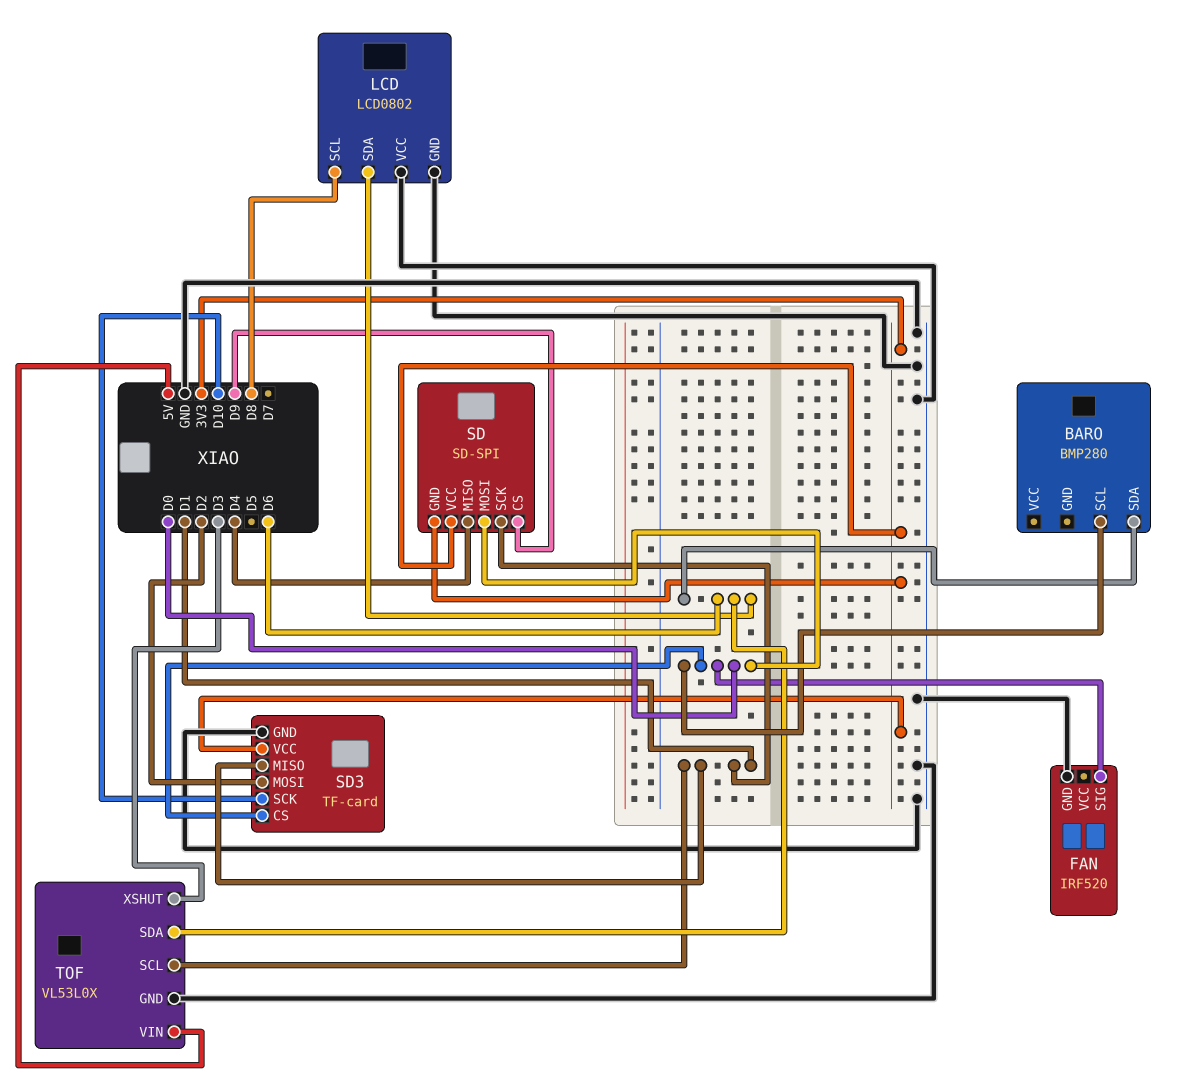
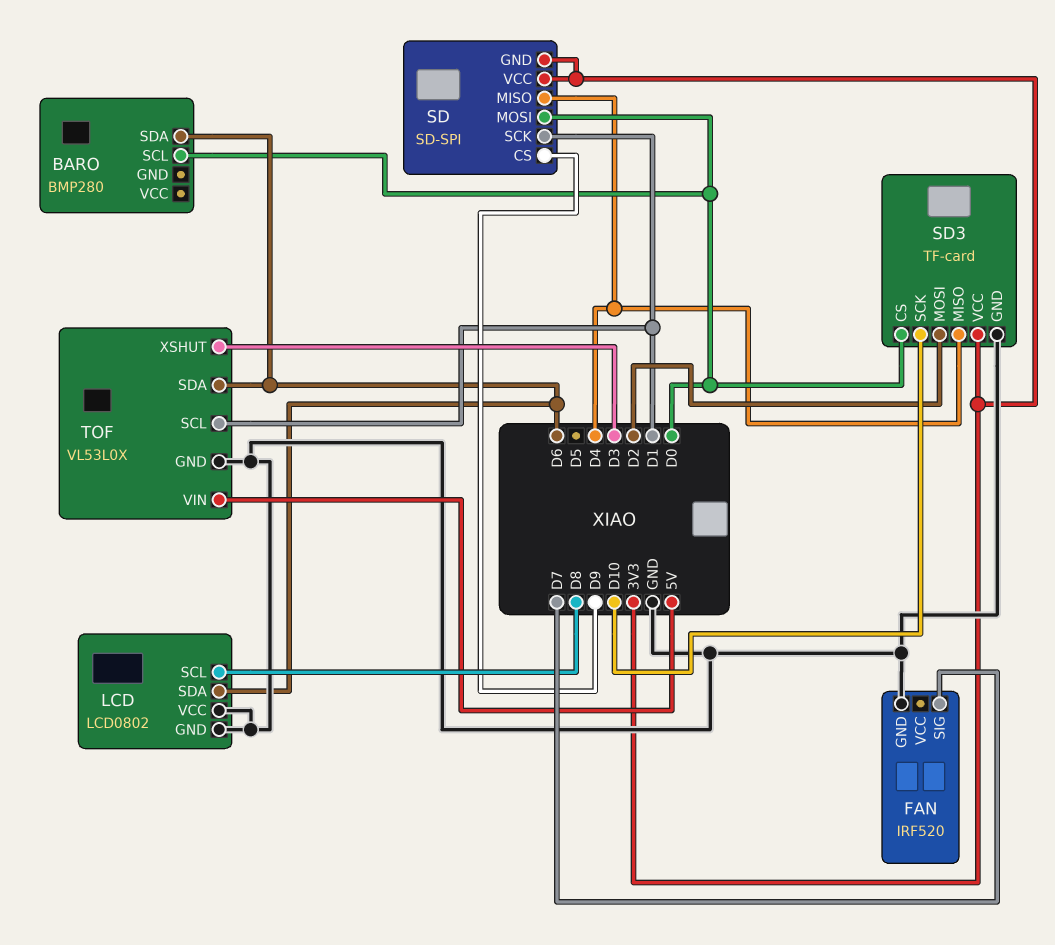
FAN pin SIG: D0 -> D7
SD3 pin MISO: D1 -> D4

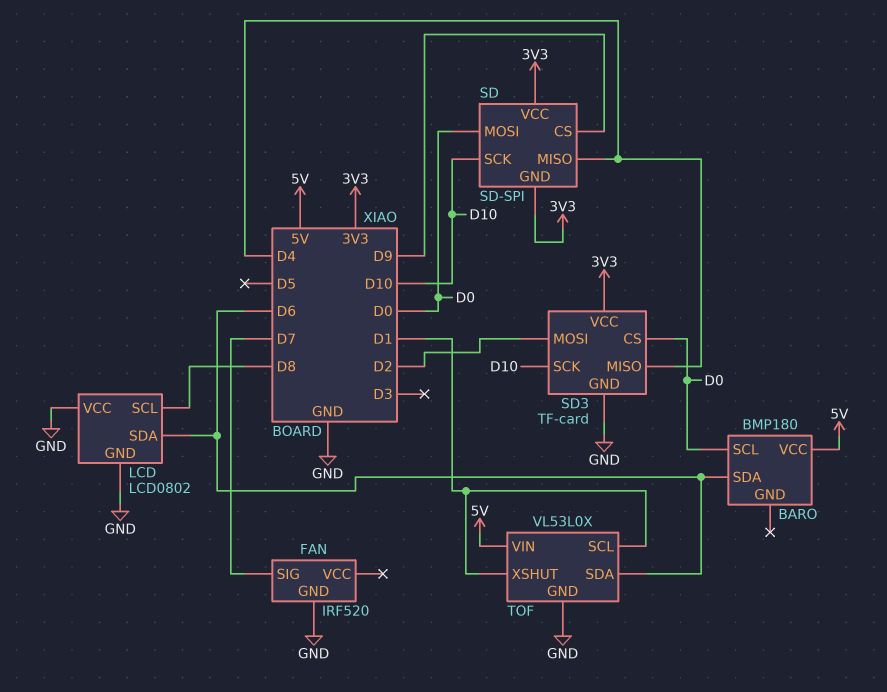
BARO: BMP280 -> BMP180
BARO pin VCC: none -> 5V
SD pin SCK: D1 -> D10
TOF pin XSHUT: D3 -> D1

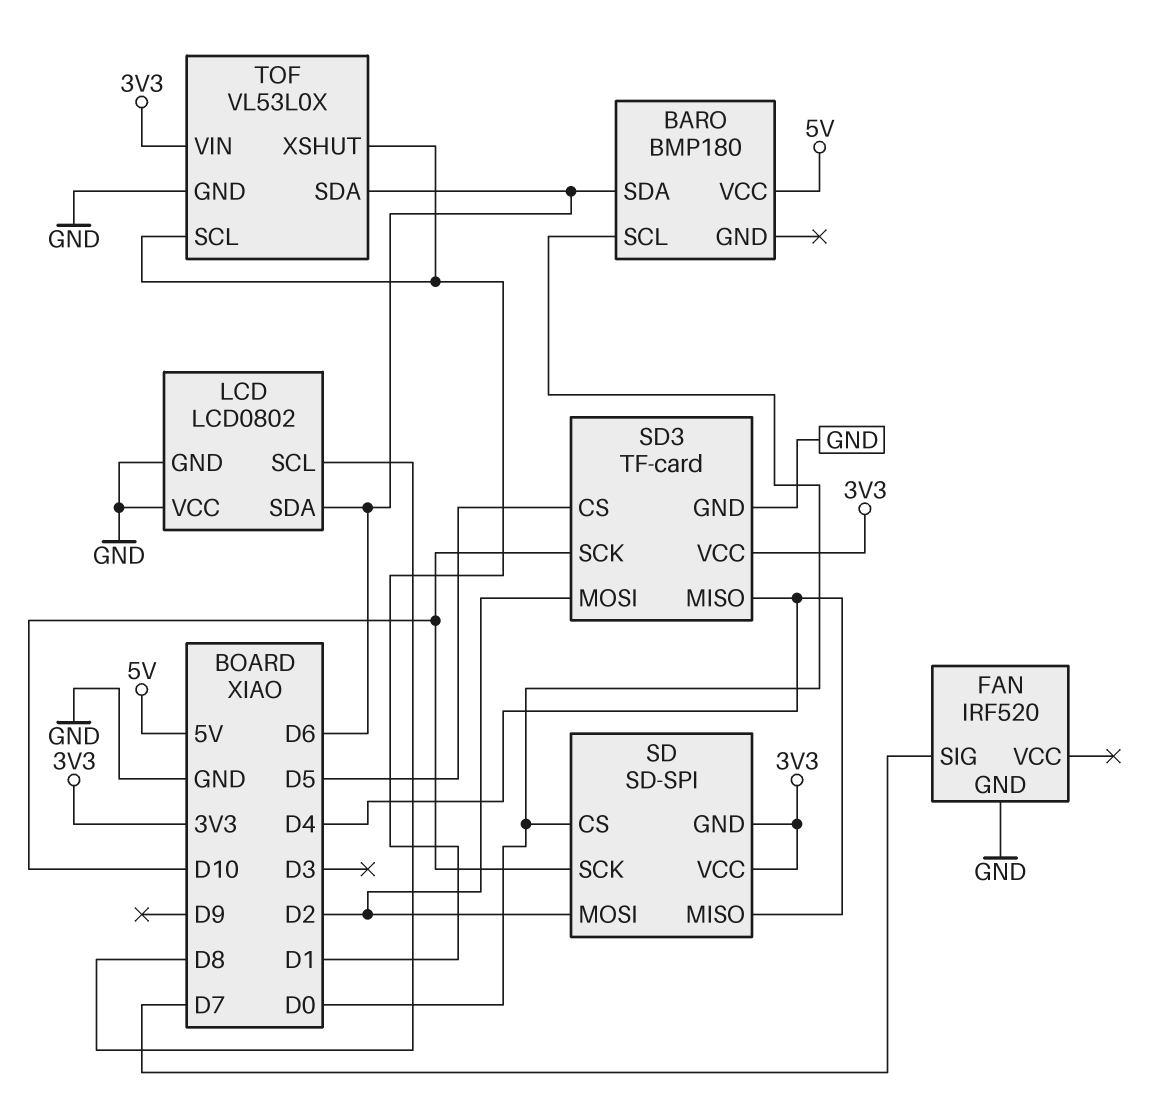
SD pin CS: D9 -> D0
SD pin MOSI: D0 -> D2
SD3 pin CS: D0 -> D5
TOF pin VIN: 5V -> 3V3

